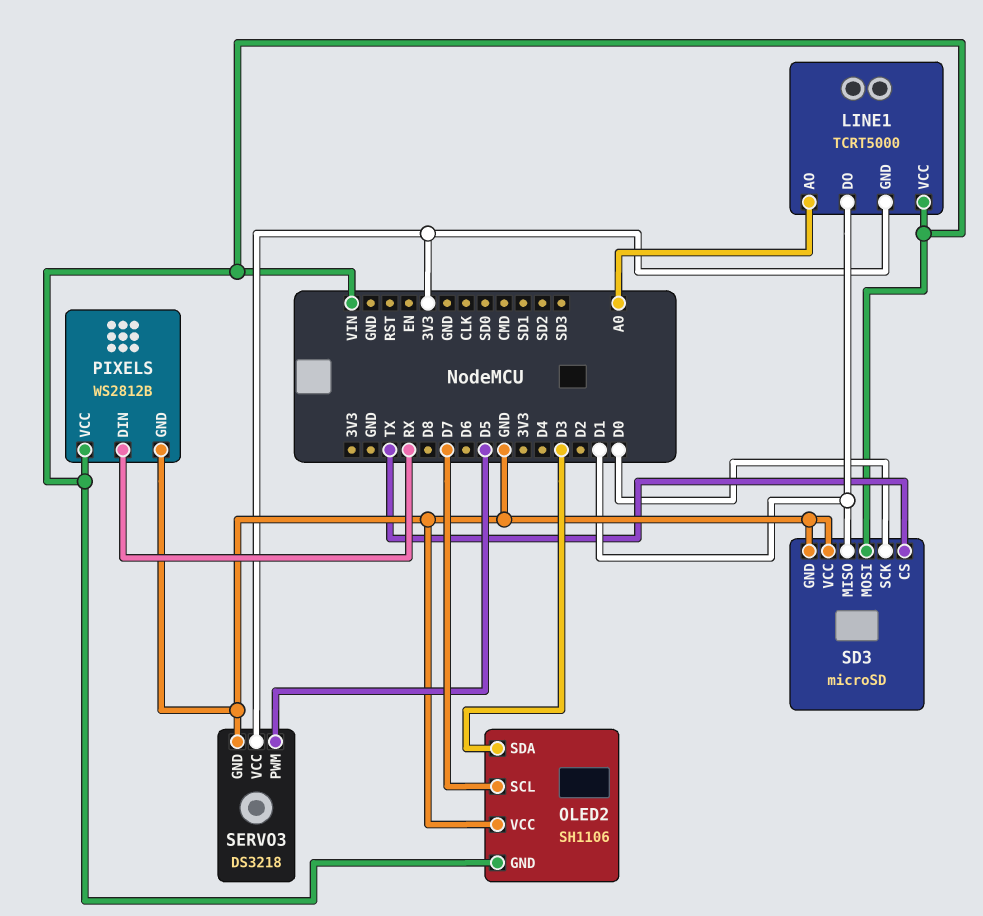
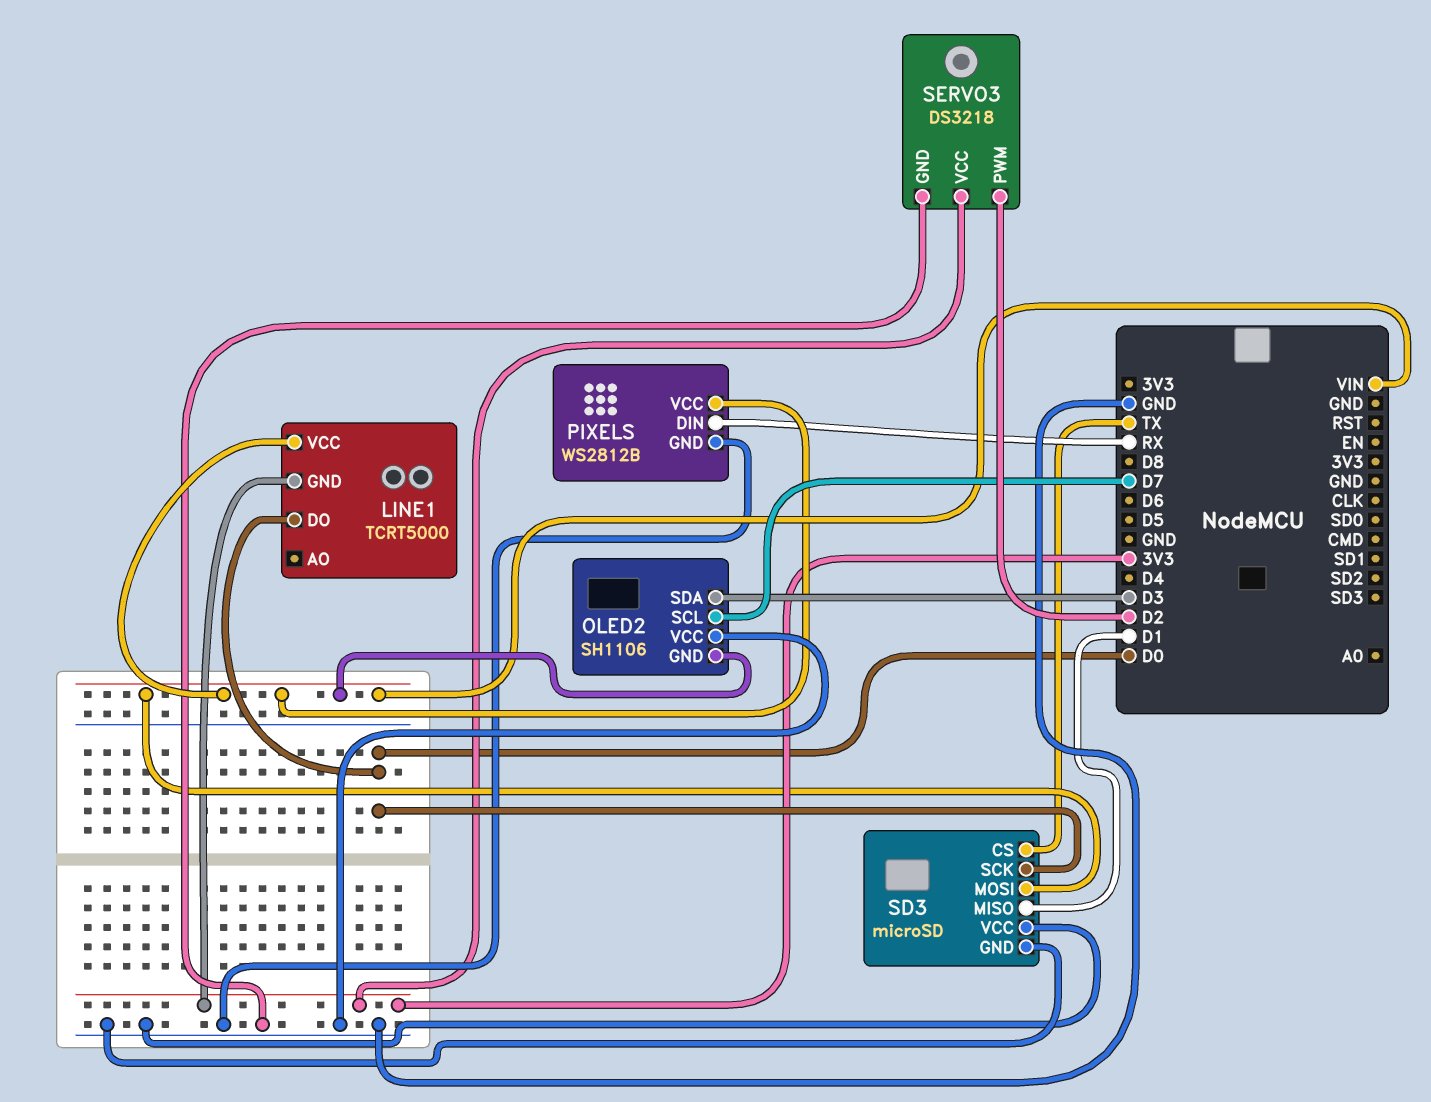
LINE1 pin AO: A0 -> none
LINE1 pin DO: D1 -> D0
SERVO3 pin PWM: D5 -> D2

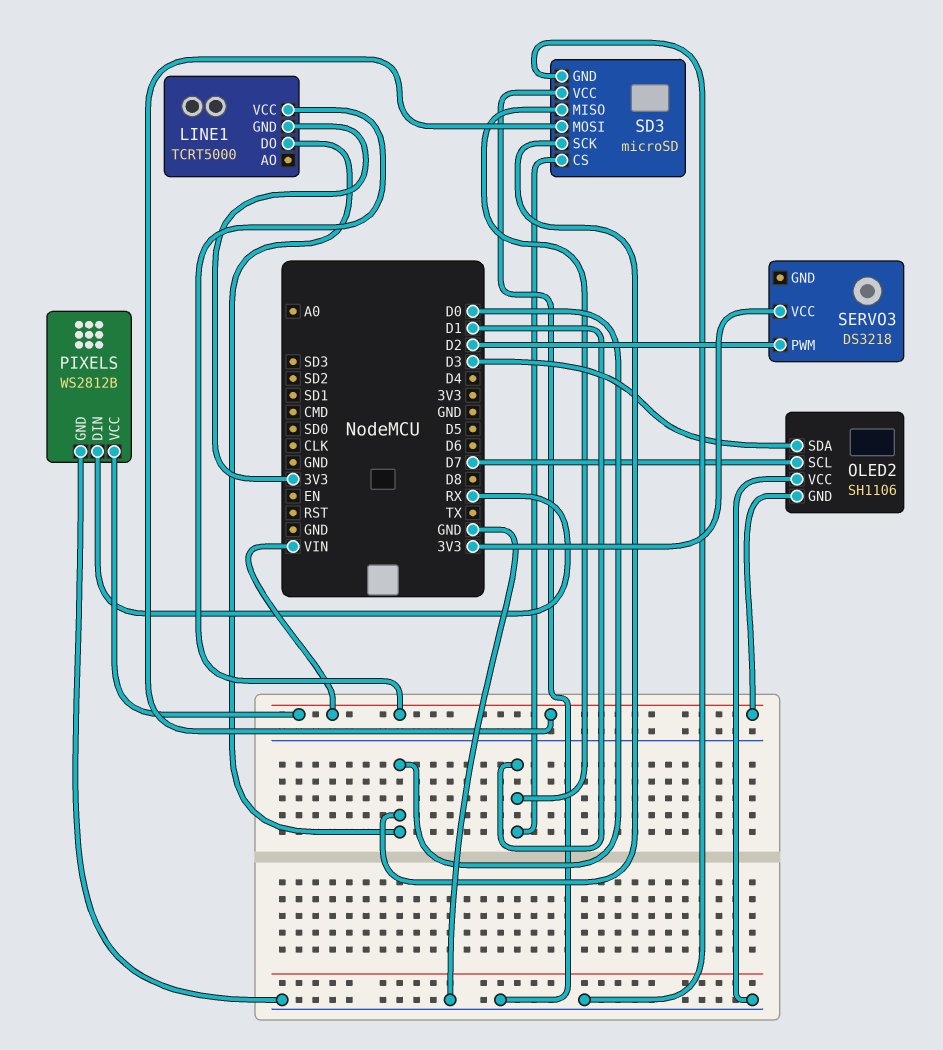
SD3 pin CS: TX -> D1
SERVO3 pin GND: GND -> none

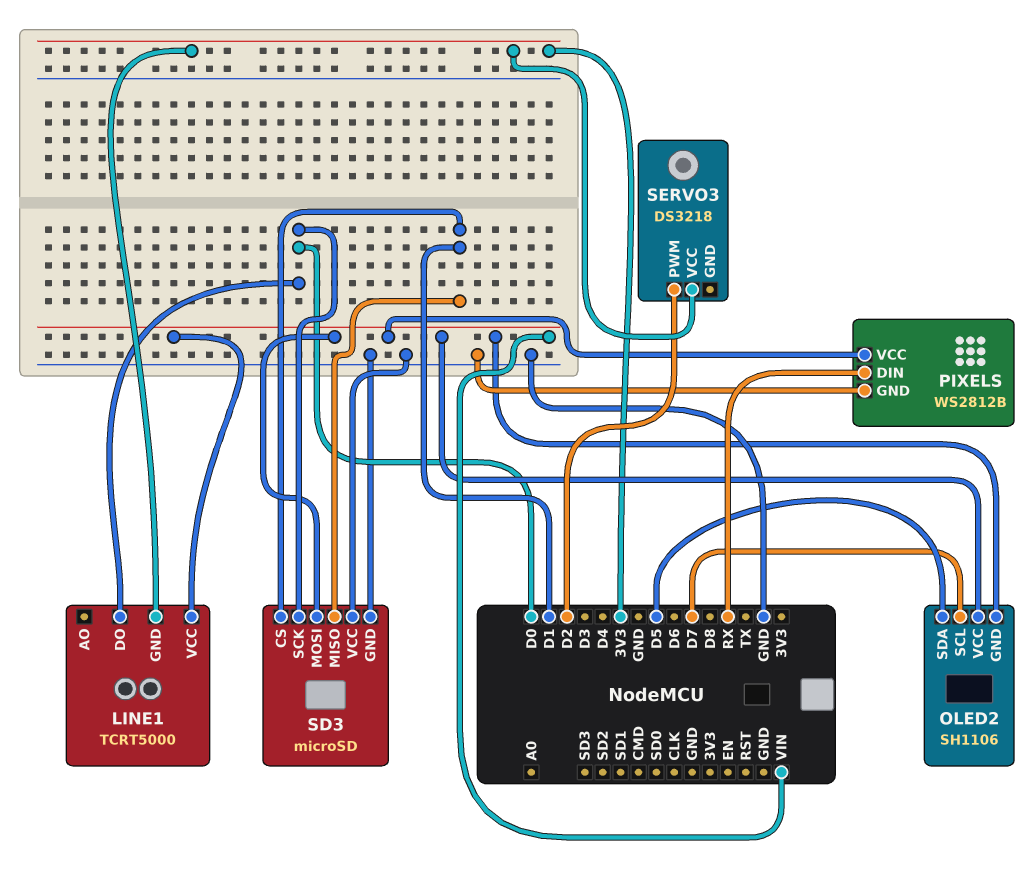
OLED2 pin SDA: D3 -> D5
OLED2 pin VCC: GND -> VIN

